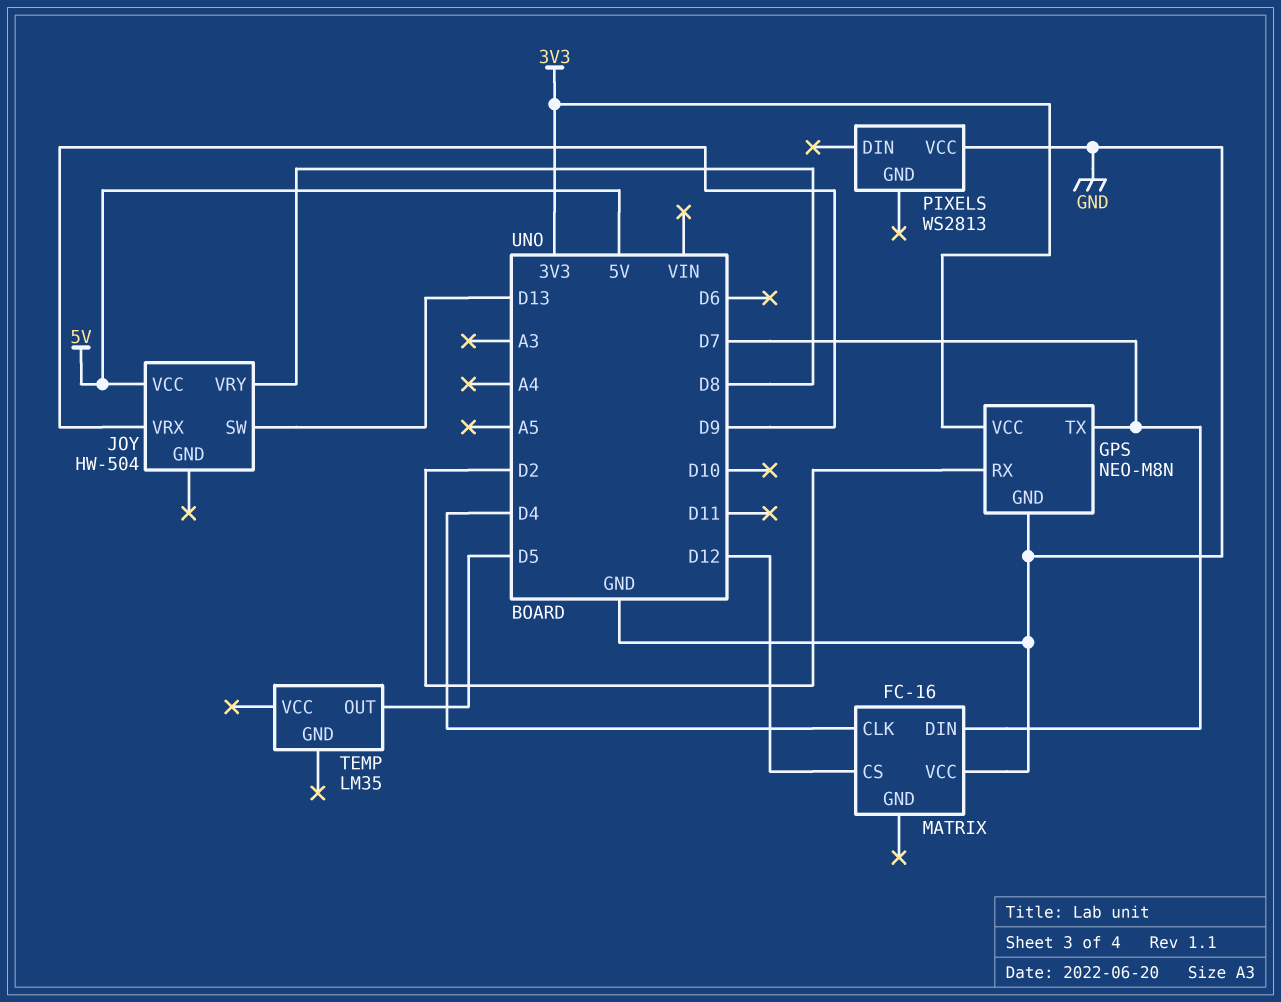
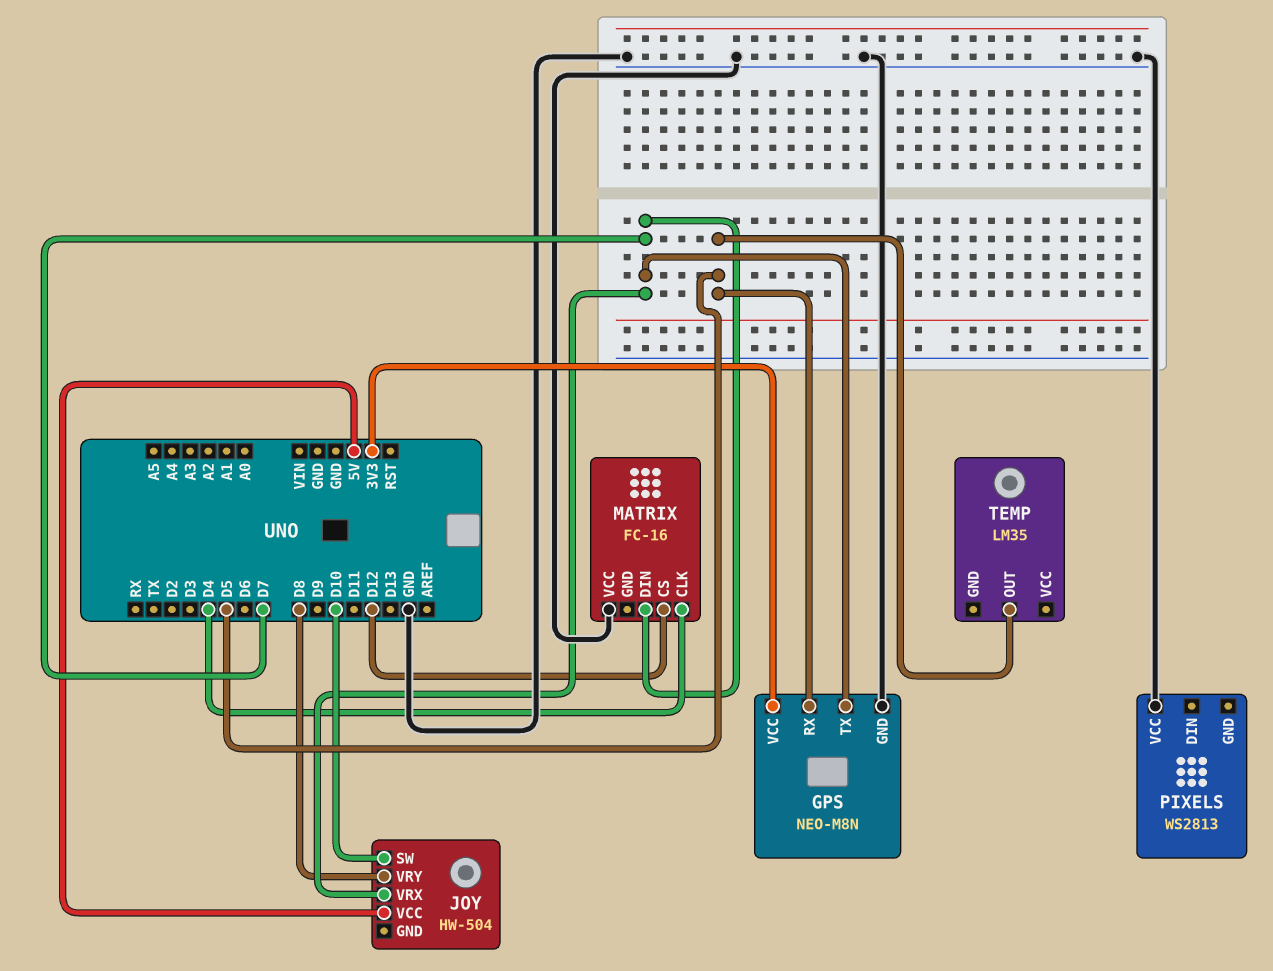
GPS pin RX: D2 -> D5
JOY pin SW: D13 -> D10
JOY pin VRX: D9 -> D7

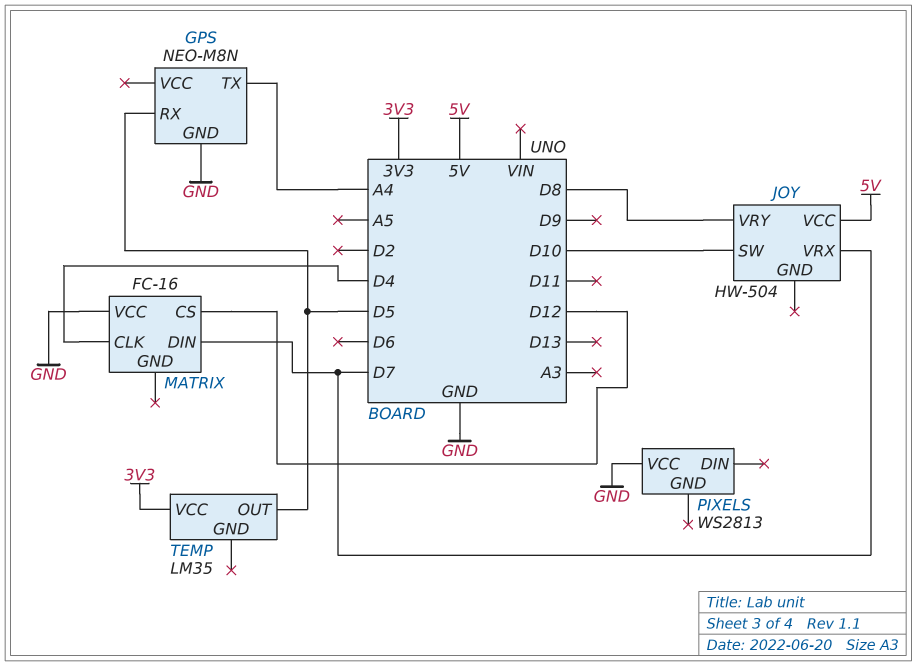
GPS pin TX: D7 -> A4
GPS pin VCC: 3V3 -> none
TEMP pin VCC: none -> 3V3

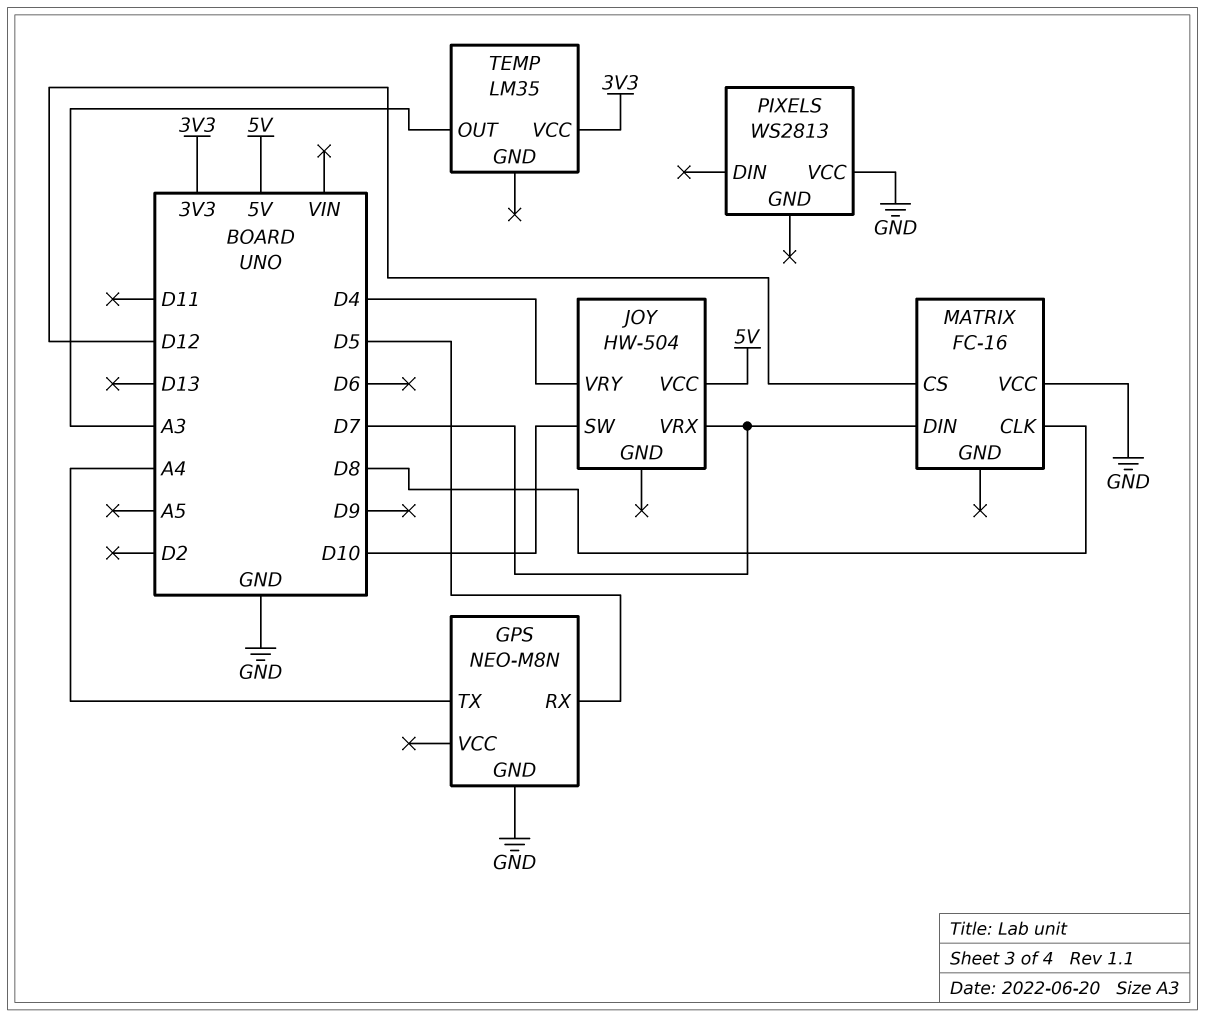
JOY pin VRY: D8 -> D4
MATRIX pin CLK: D4 -> D8
TEMP pin OUT: D5 -> A3

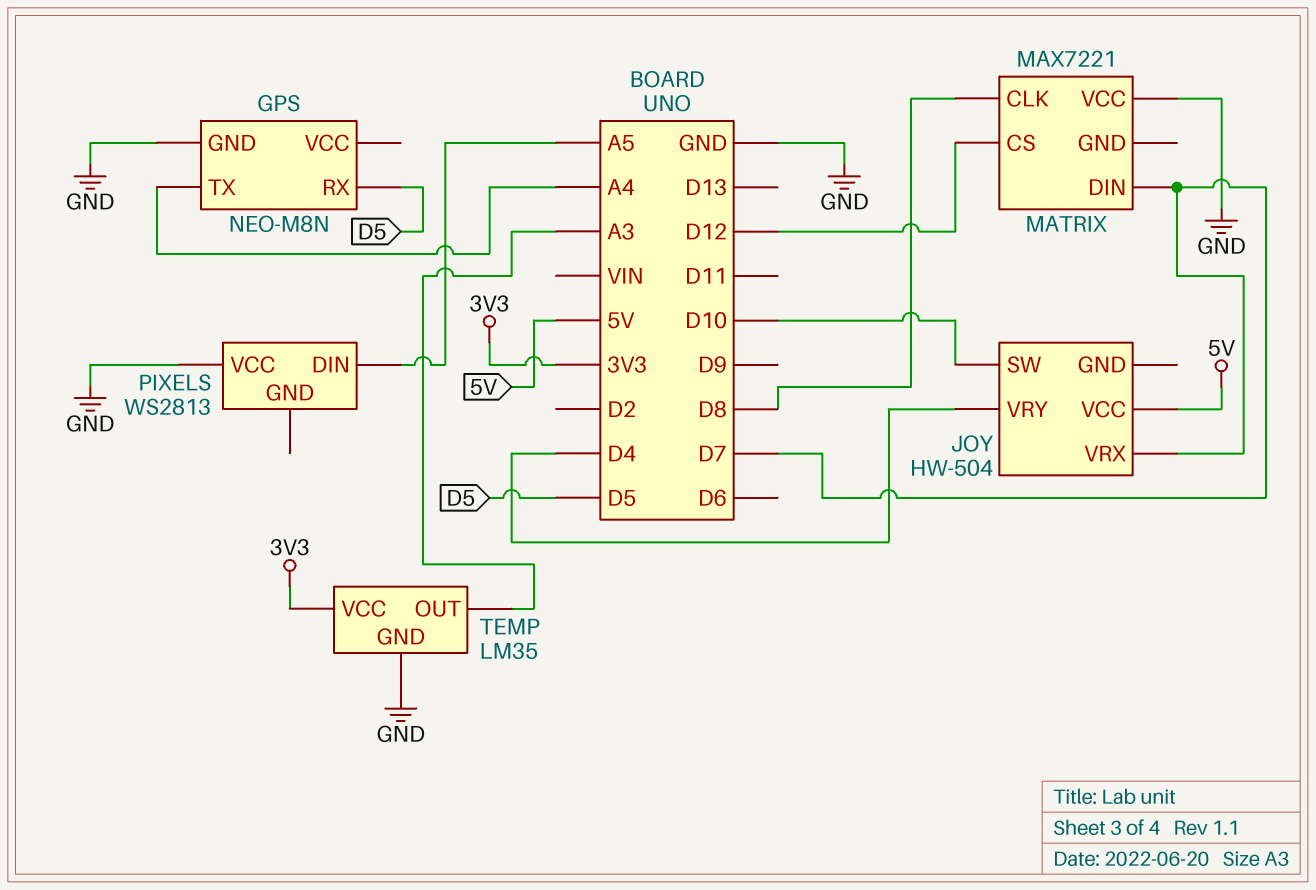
MATRIX: FC-16 -> MAX7221
PIXELS pin DIN: none -> A5
TEMP pin GND: none -> GND

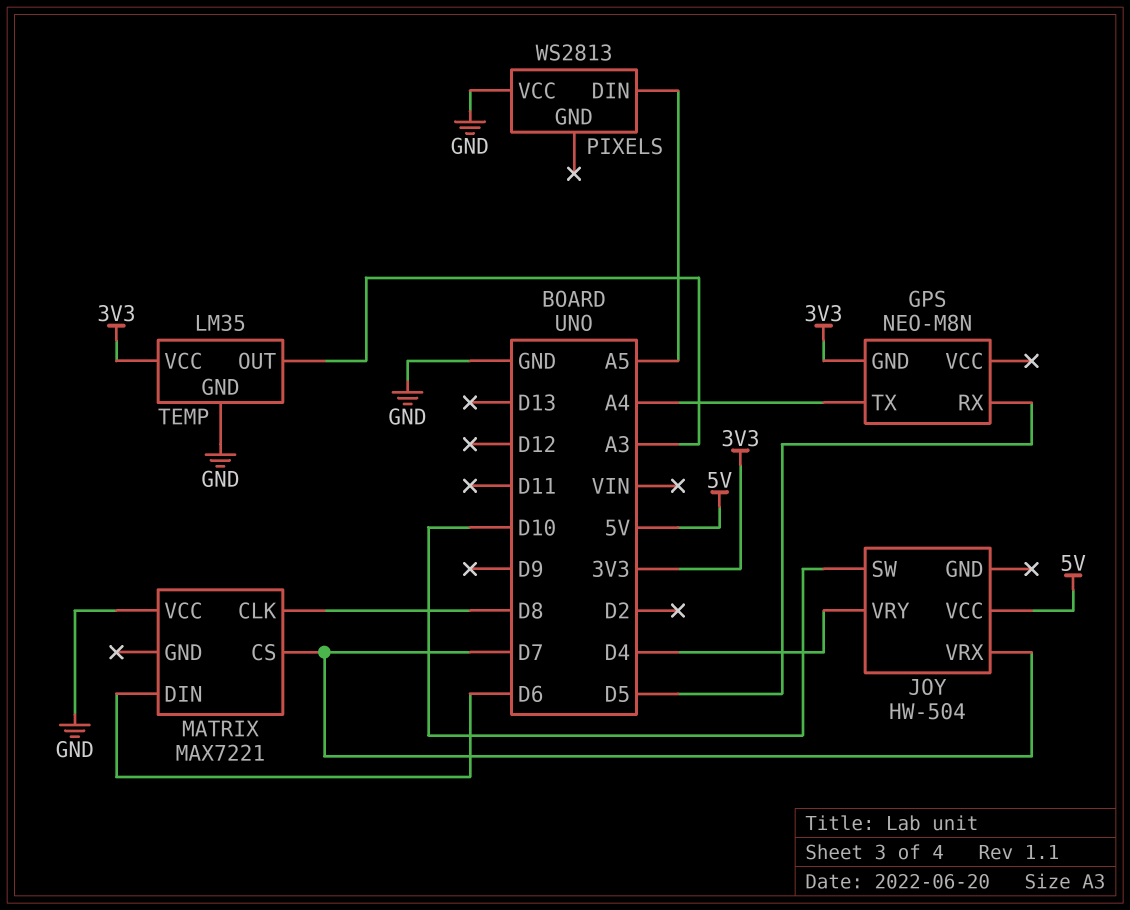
GPS pin GND: GND -> 3V3
MATRIX pin CS: D12 -> D7
MATRIX pin DIN: D7 -> D6

